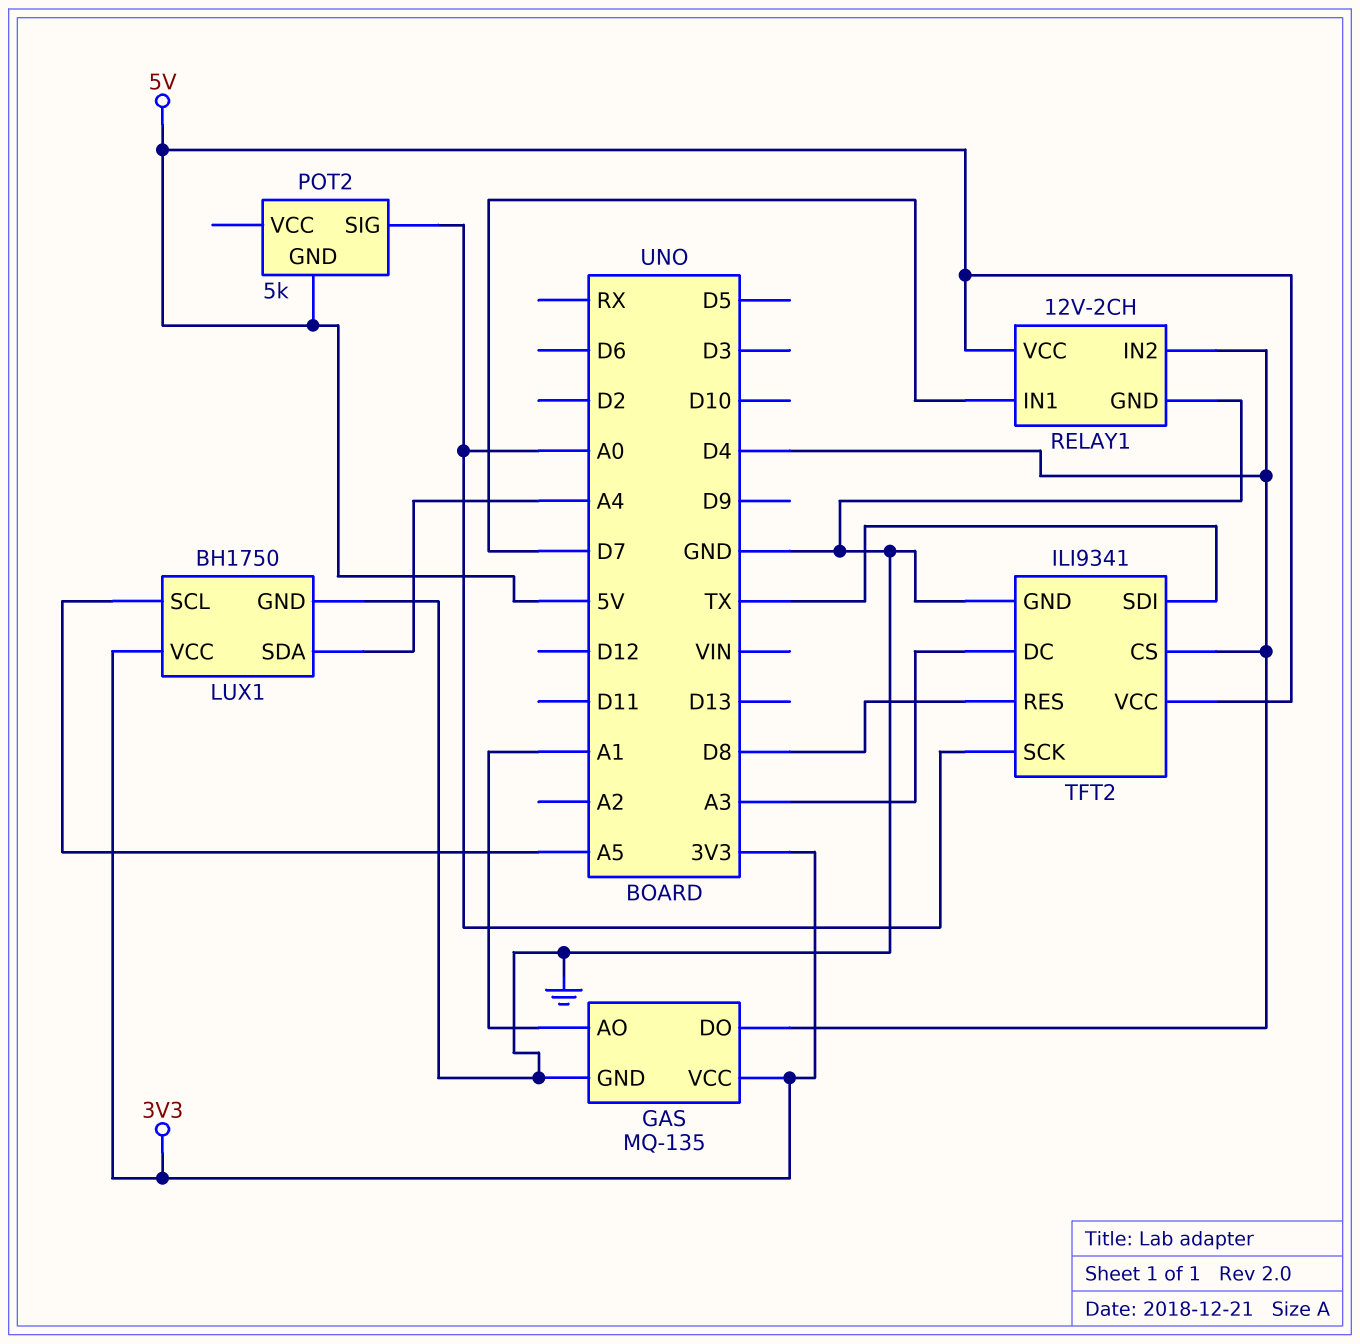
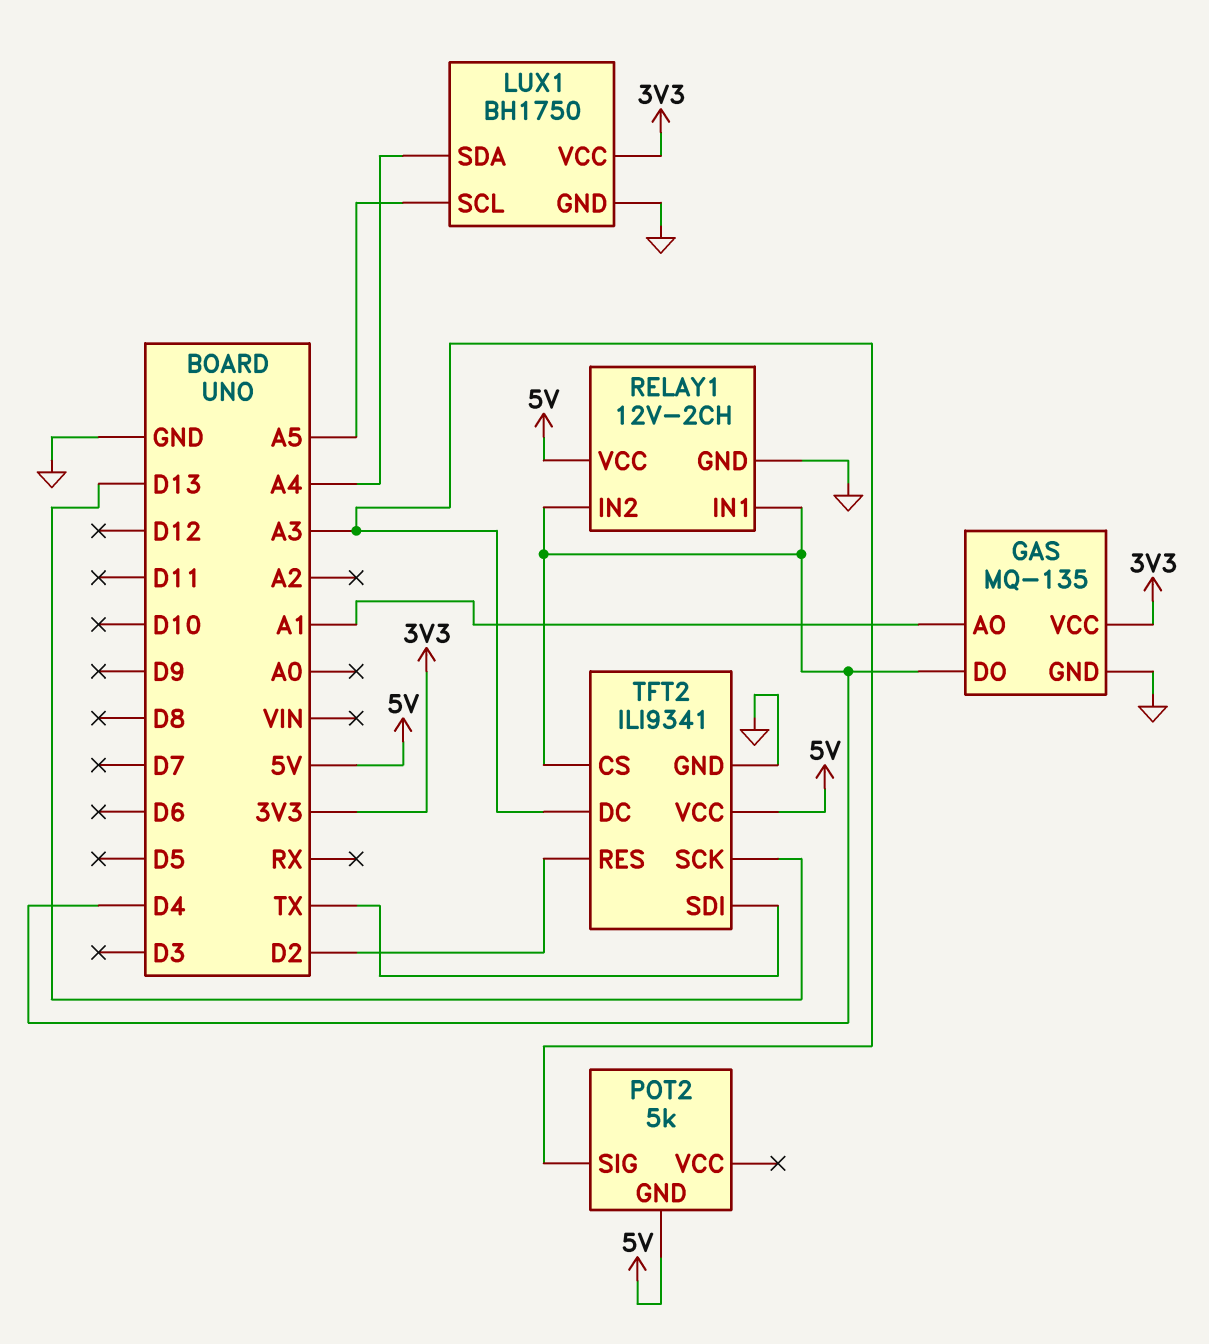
POT2 pin SIG: A0 -> A3
RELAY1 pin IN1: D7 -> D4
TFT2 pin RES: D8 -> D2
TFT2 pin SCK: A0 -> D13

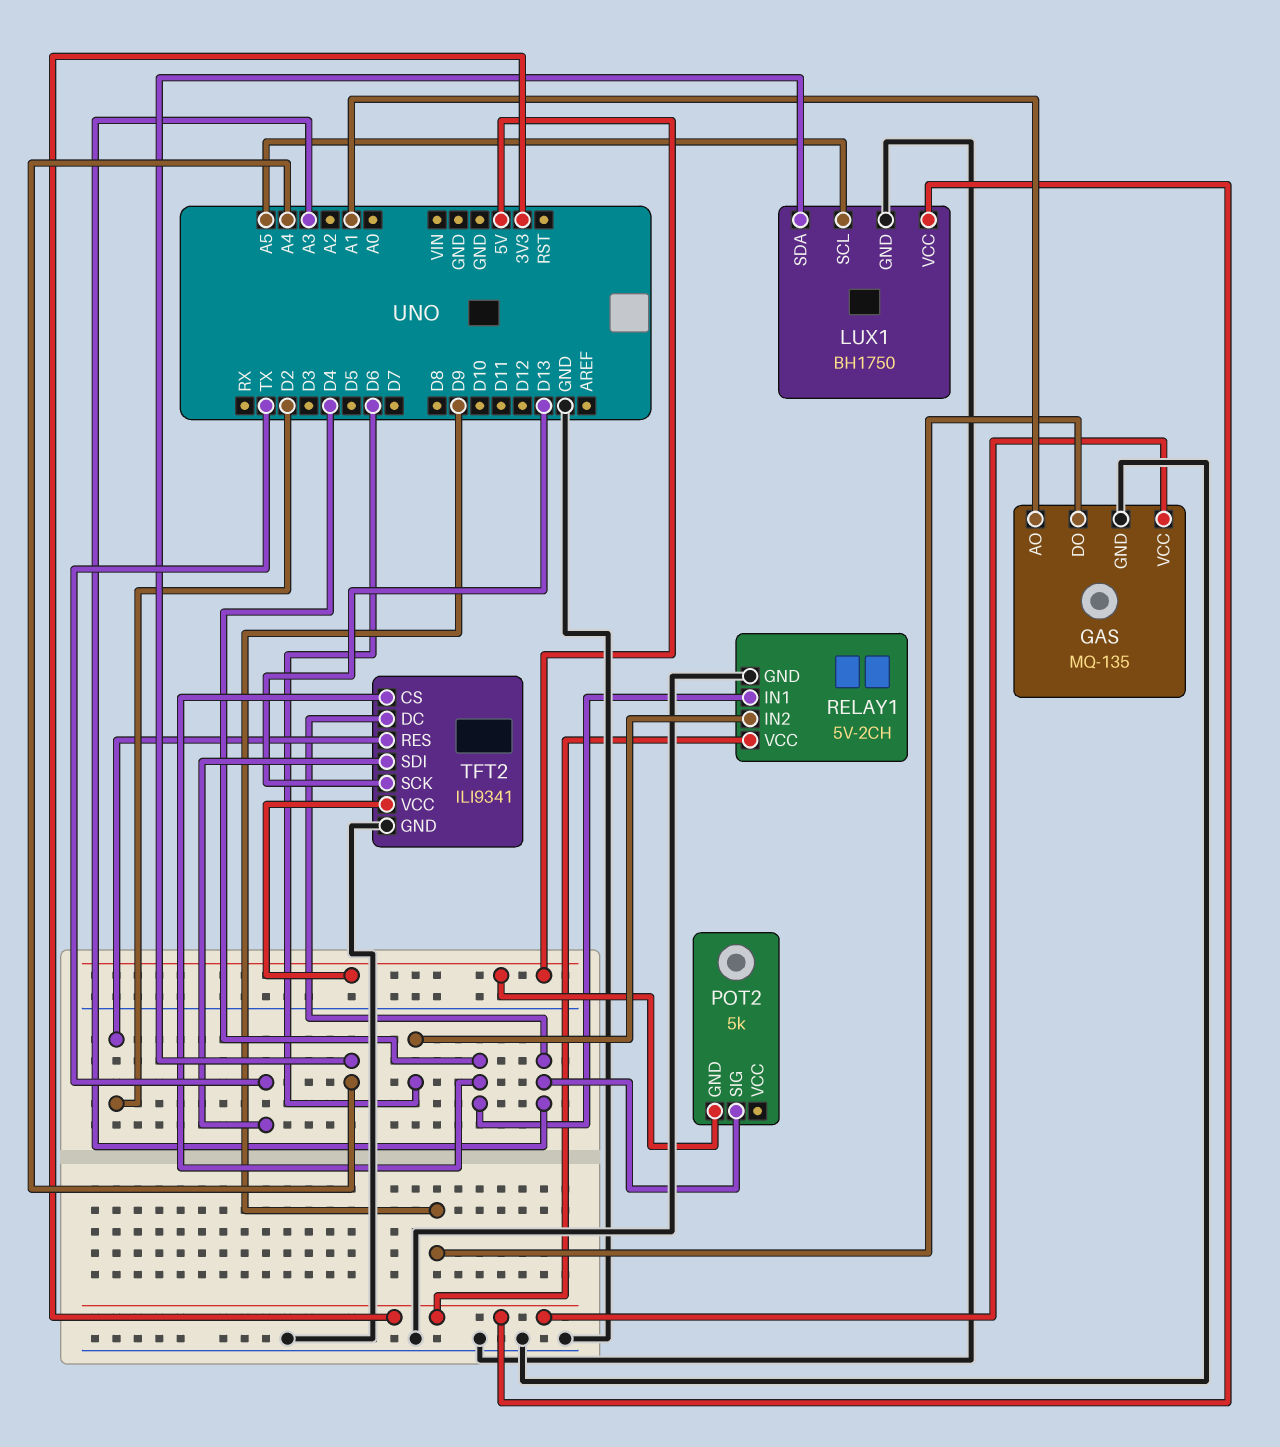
GAS pin DO: D4 -> D9
RELAY1: 12V-2CH -> 5V-2CH
RELAY1 pin IN2: D4 -> D6
RELAY1 pin VCC: 5V -> 3V3

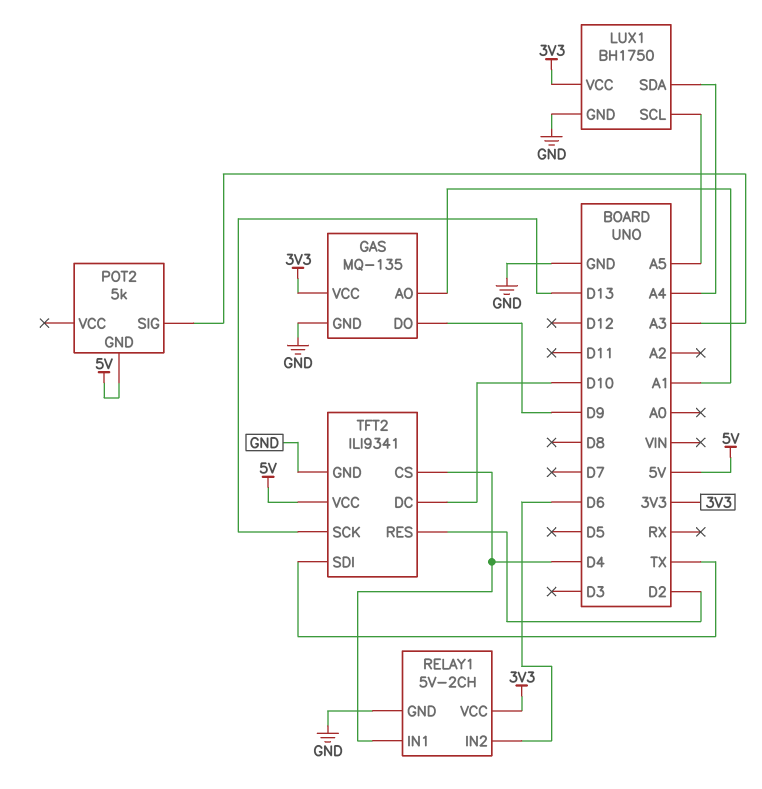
TFT2 pin DC: A3 -> D10

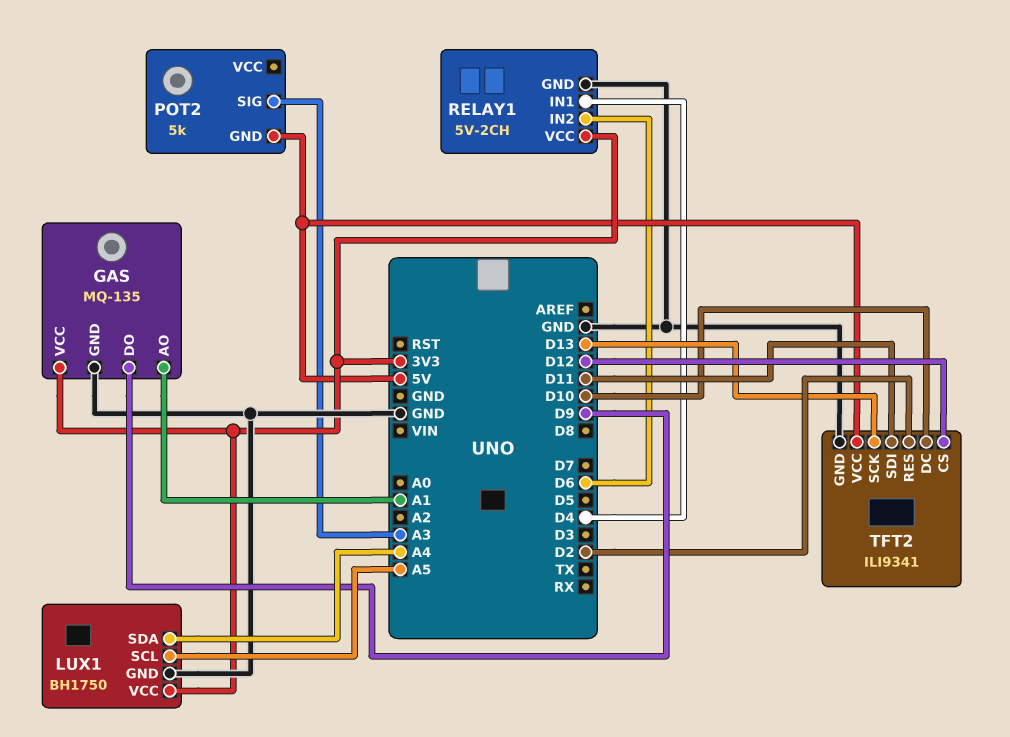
TFT2 pin CS: D4 -> D12
TFT2 pin SDI: TX -> D11

